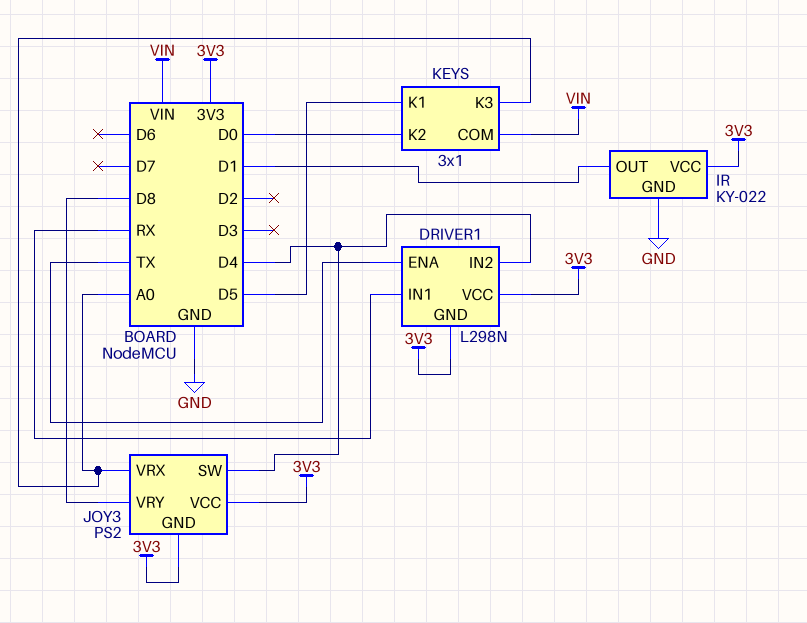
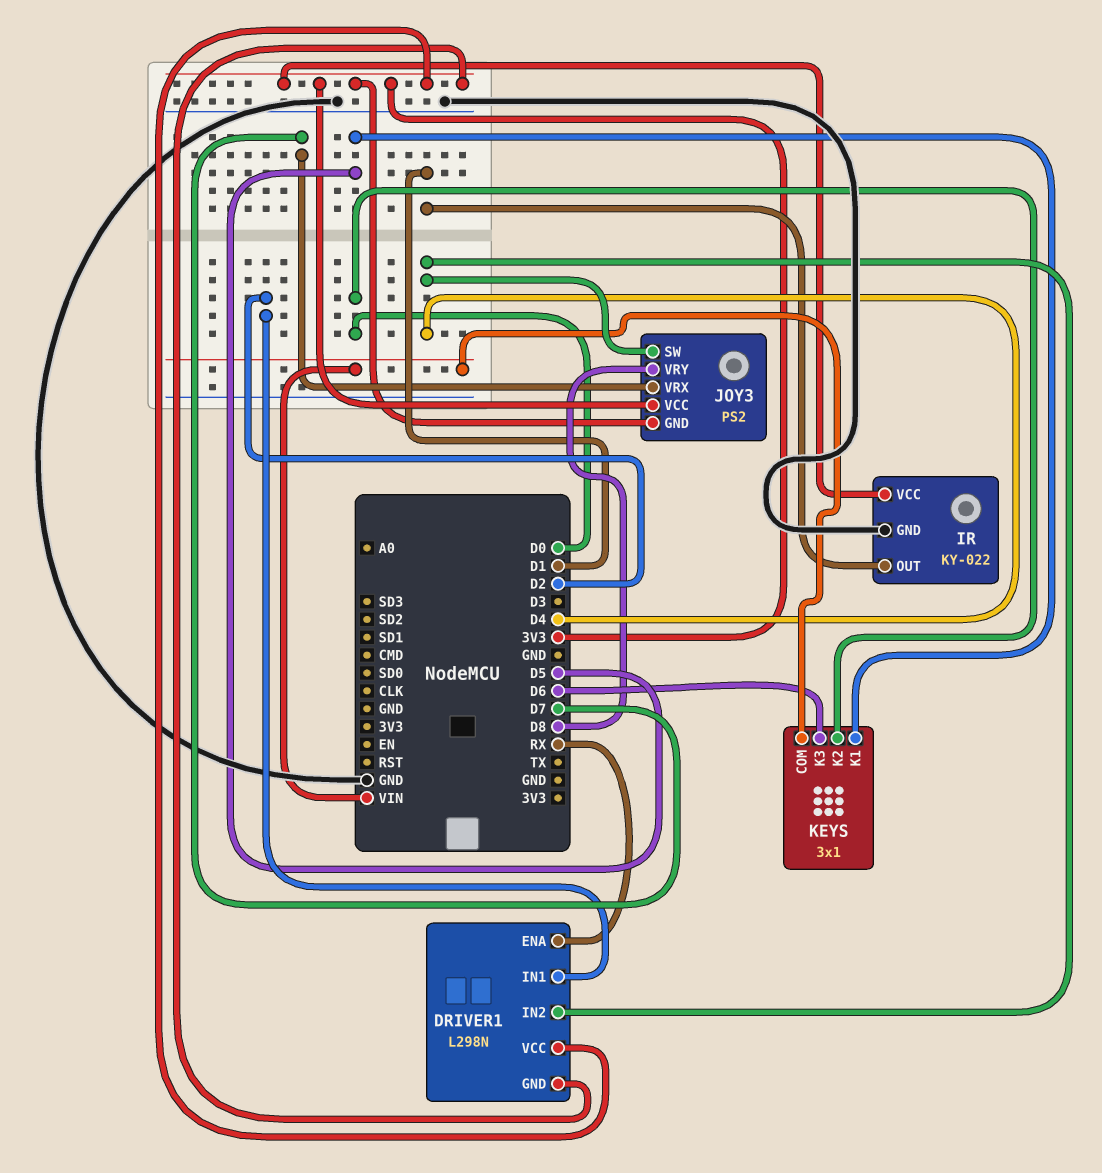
DRIVER1 pin ENA: TX -> RX
DRIVER1 pin IN1: RX -> D2
JOY3 pin VRX: A0 -> D7
KEYS pin K3: A0 -> D6

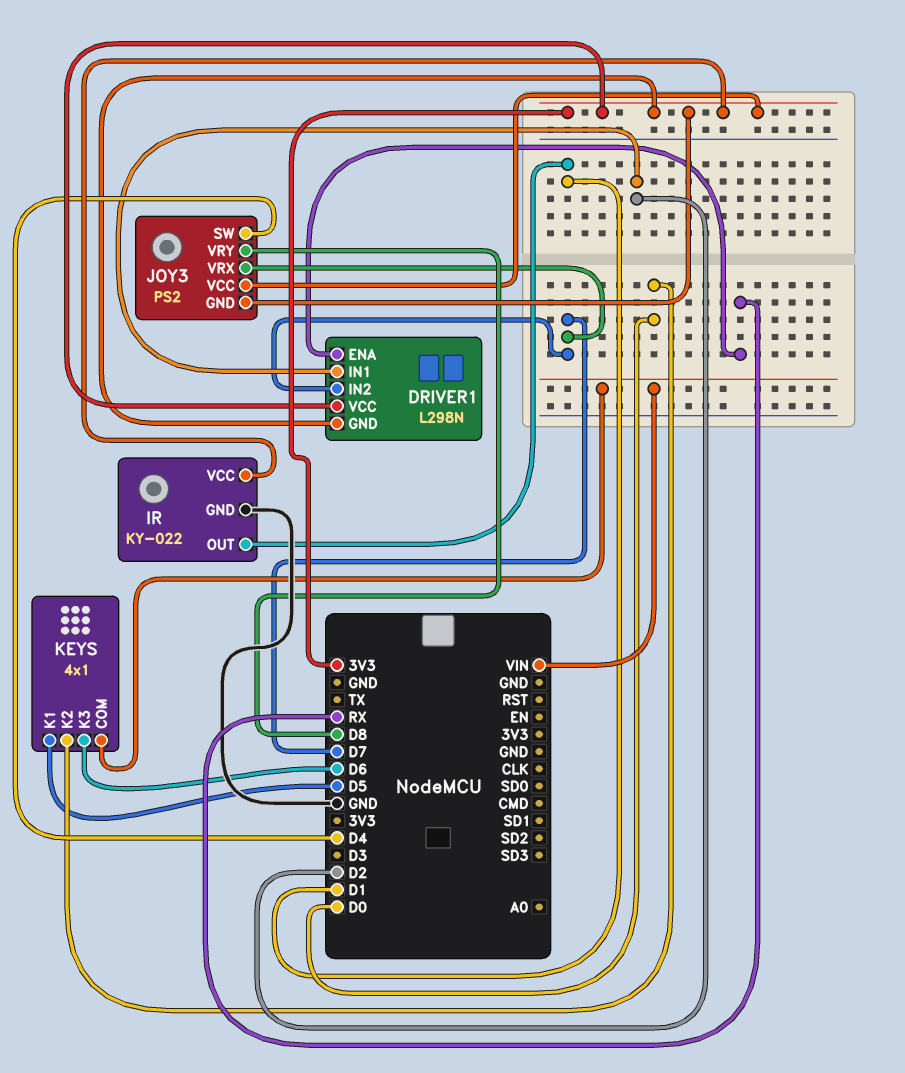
DRIVER1 pin IN2: D4 -> D7
KEYS: 3x1 -> 4x1

